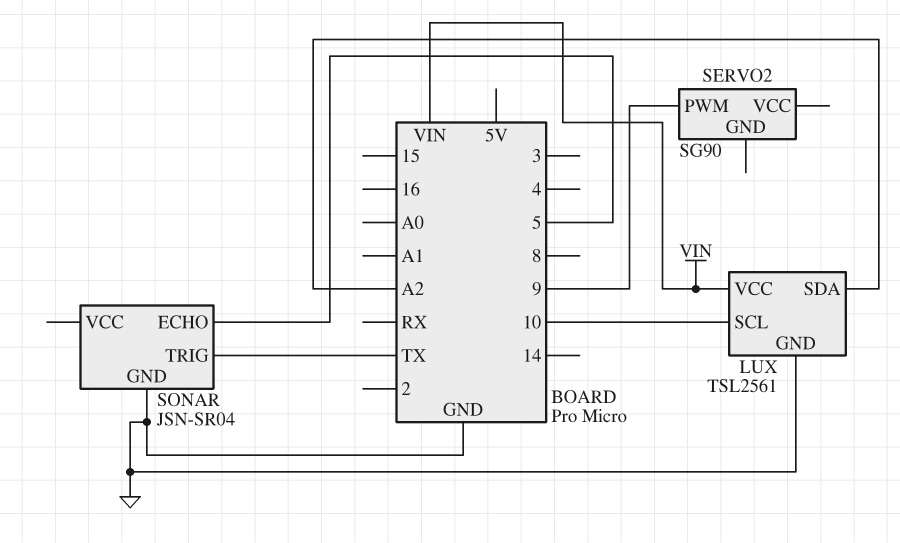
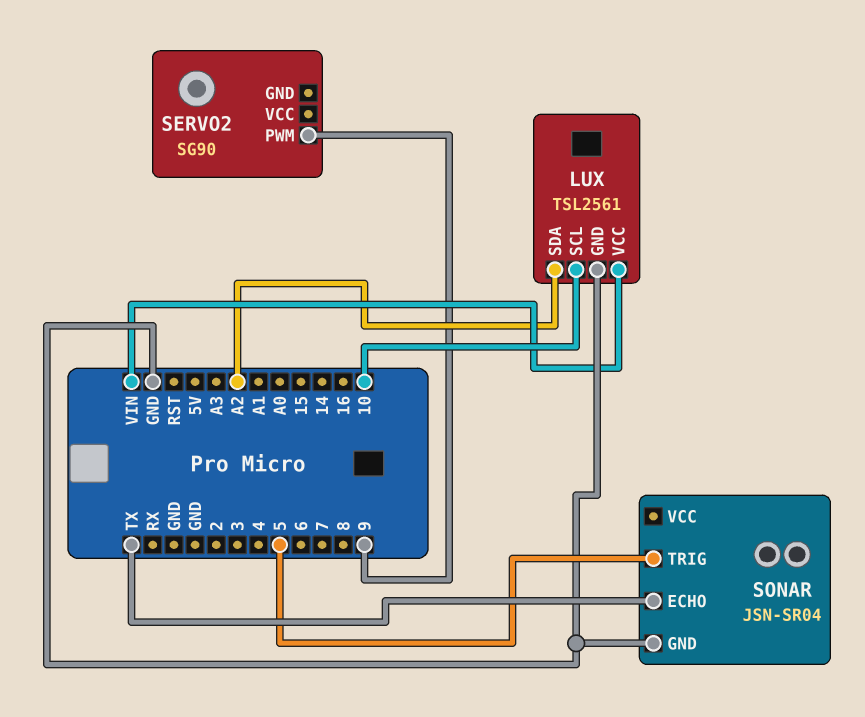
SONAR pin ECHO: 5 -> TX
SONAR pin TRIG: TX -> 5

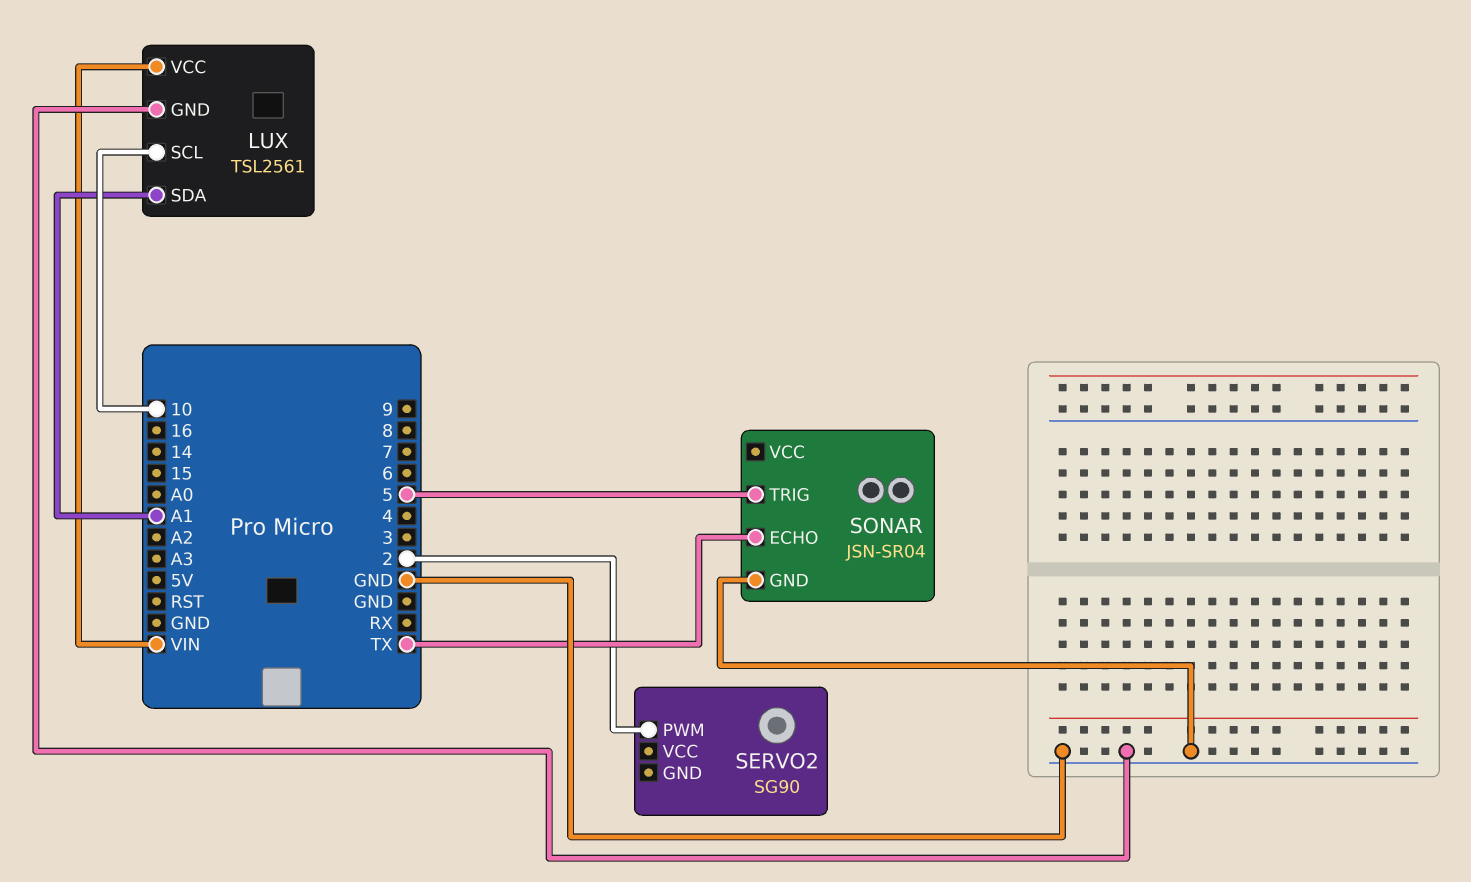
LUX pin SDA: A2 -> A1
SERVO2 pin PWM: 9 -> 2

